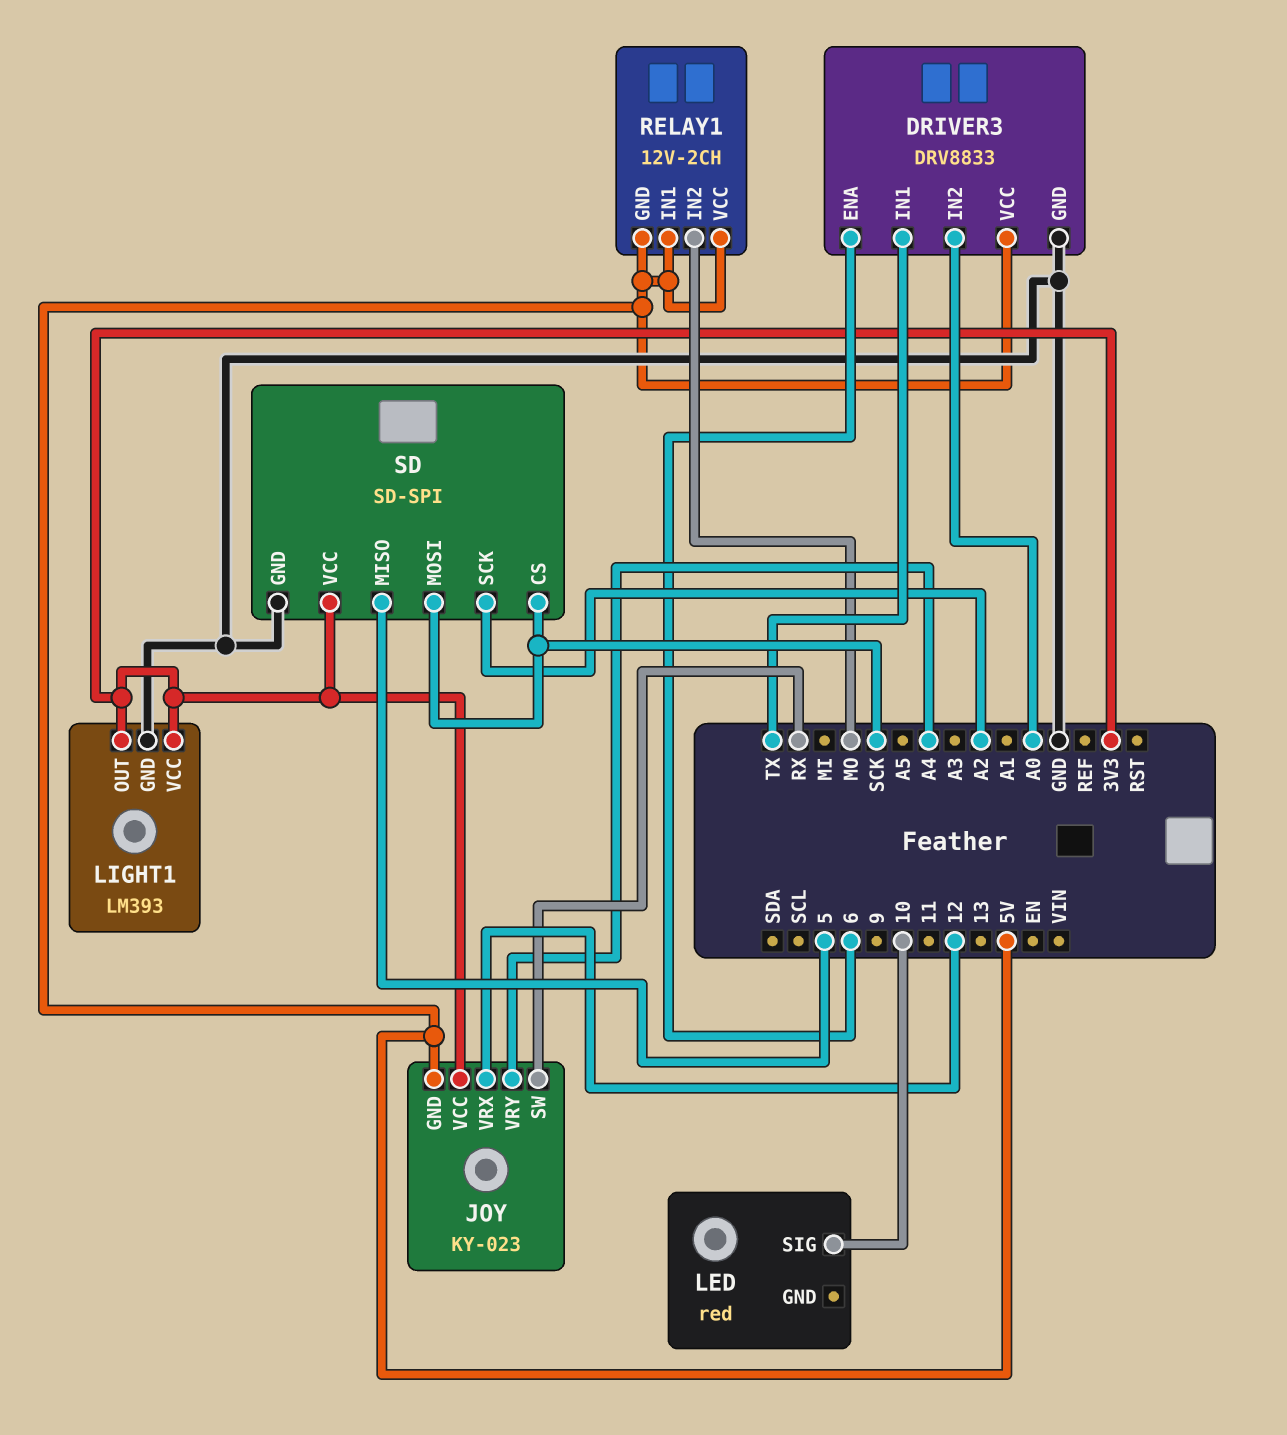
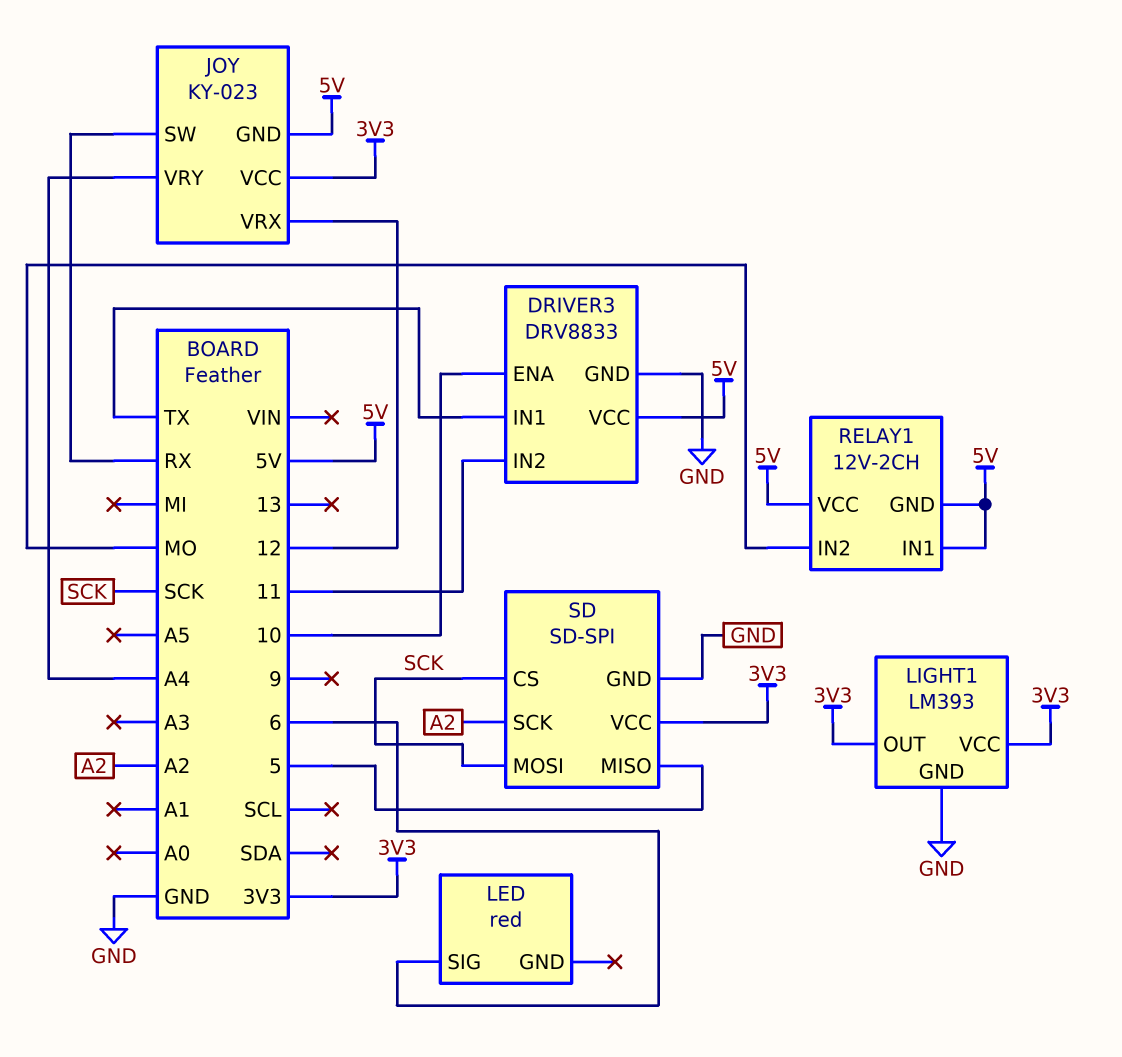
DRIVER3 pin ENA: 6 -> 10
DRIVER3 pin IN2: A0 -> 11
LED pin SIG: 10 -> 6

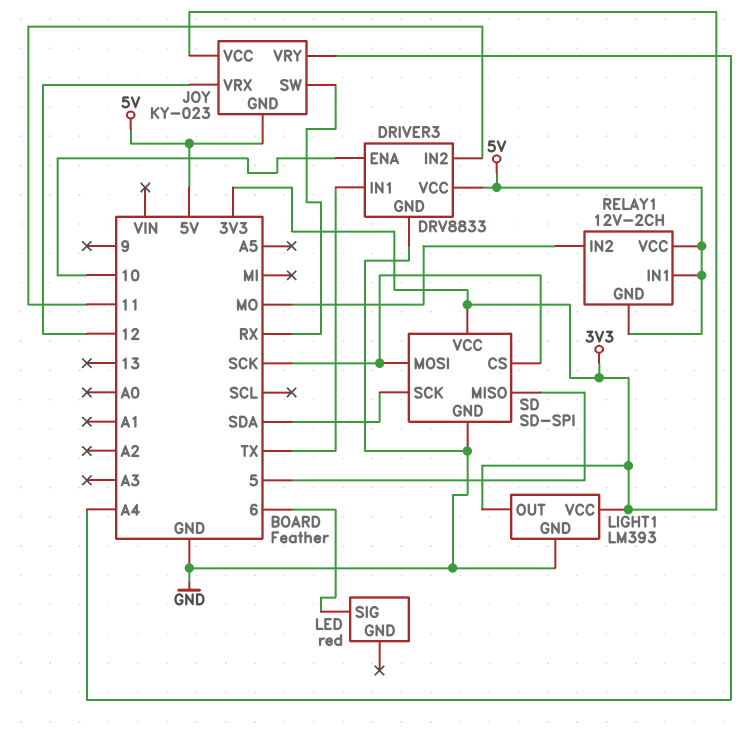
SD pin SCK: A2 -> SDA

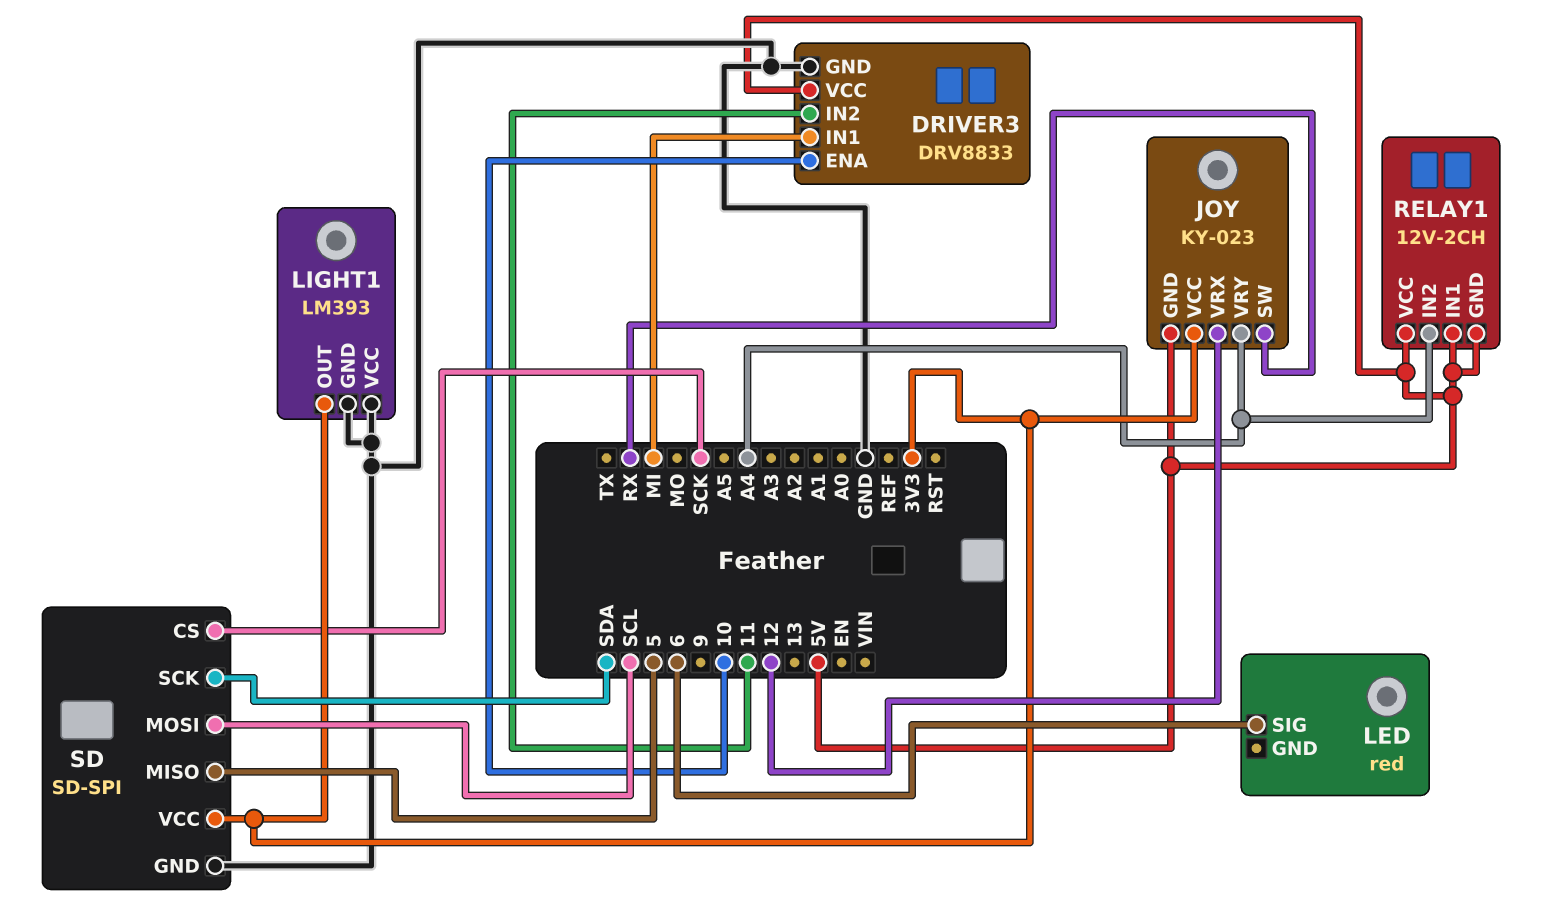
DRIVER3 pin IN1: TX -> MI
LIGHT1 pin VCC: 3V3 -> GND
RELAY1 pin IN2: MO -> A4
SD pin MOSI: SCK -> SCL

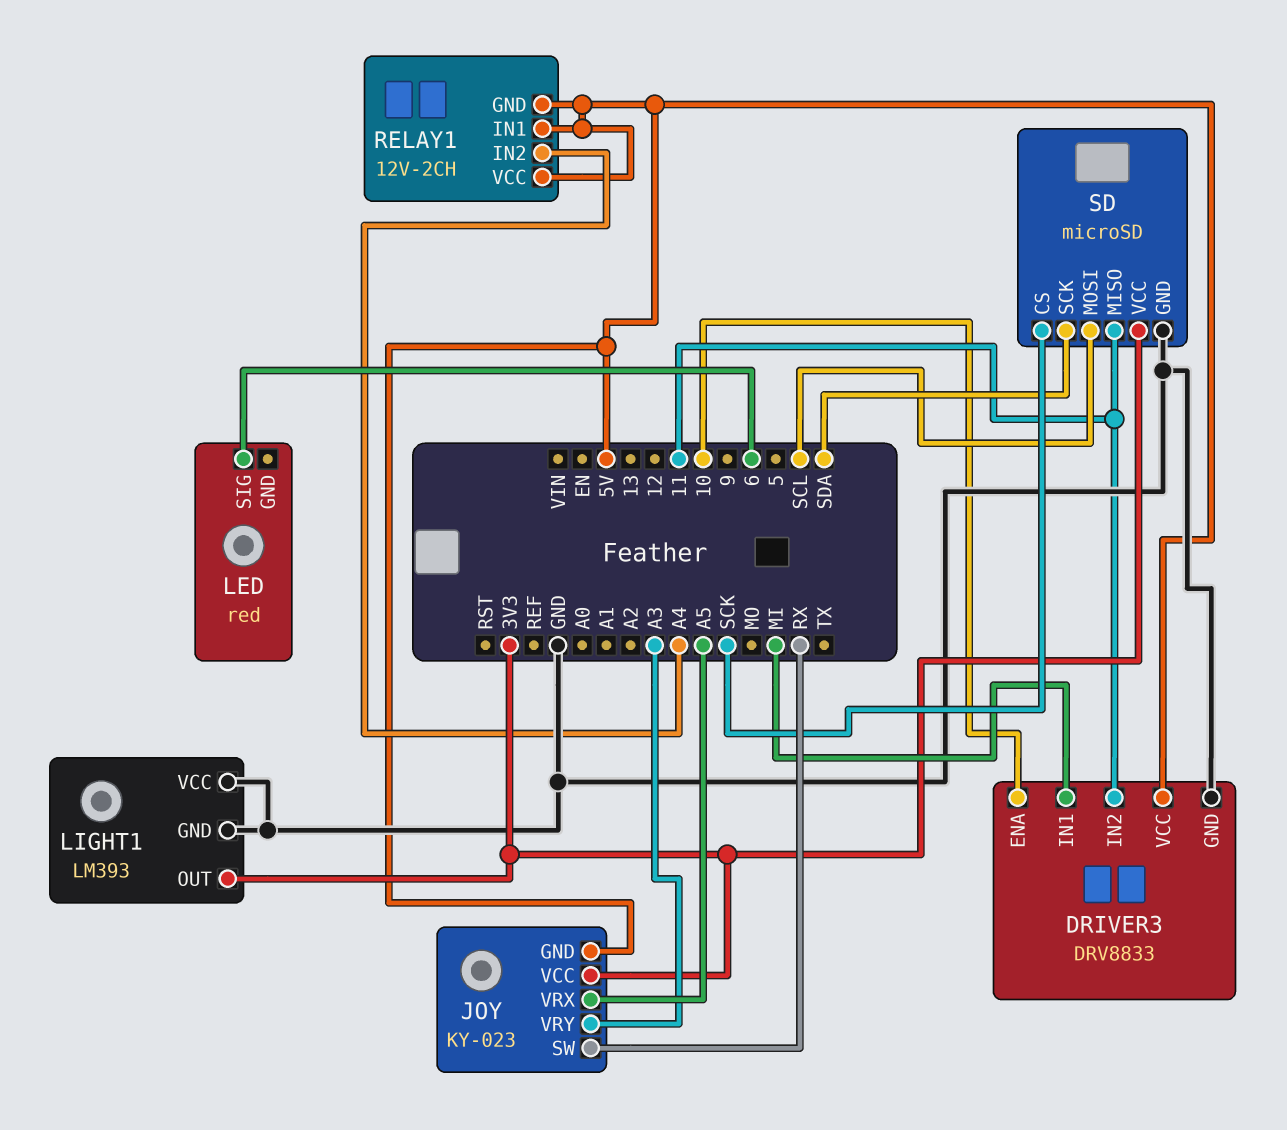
JOY pin VRX: 12 -> A5
JOY pin VRY: A4 -> A3
SD: SD-SPI -> microSD
SD pin MISO: 5 -> 11

